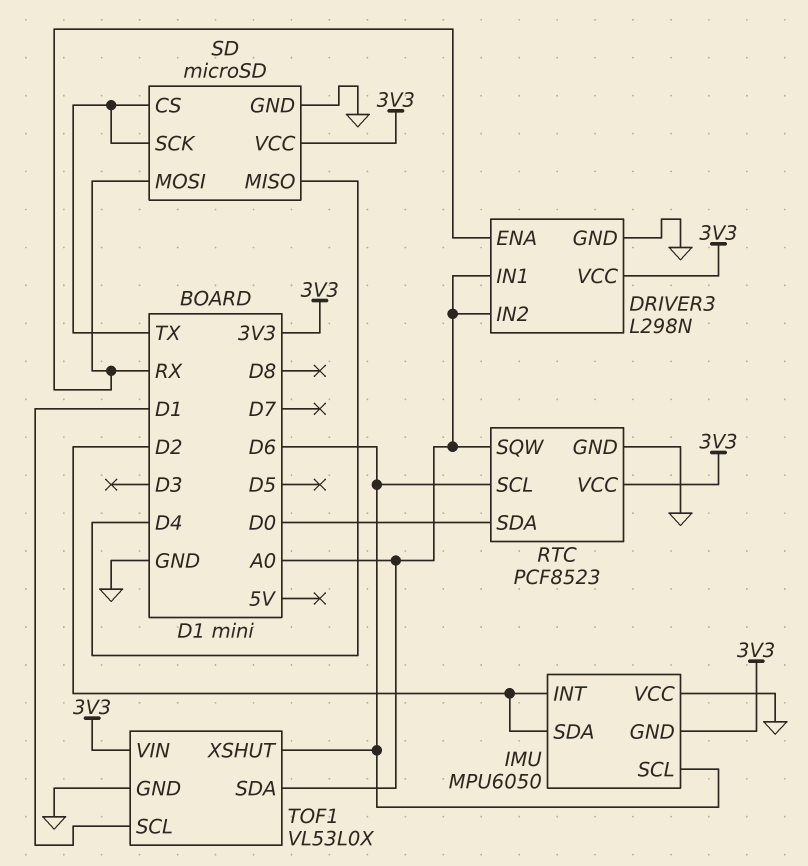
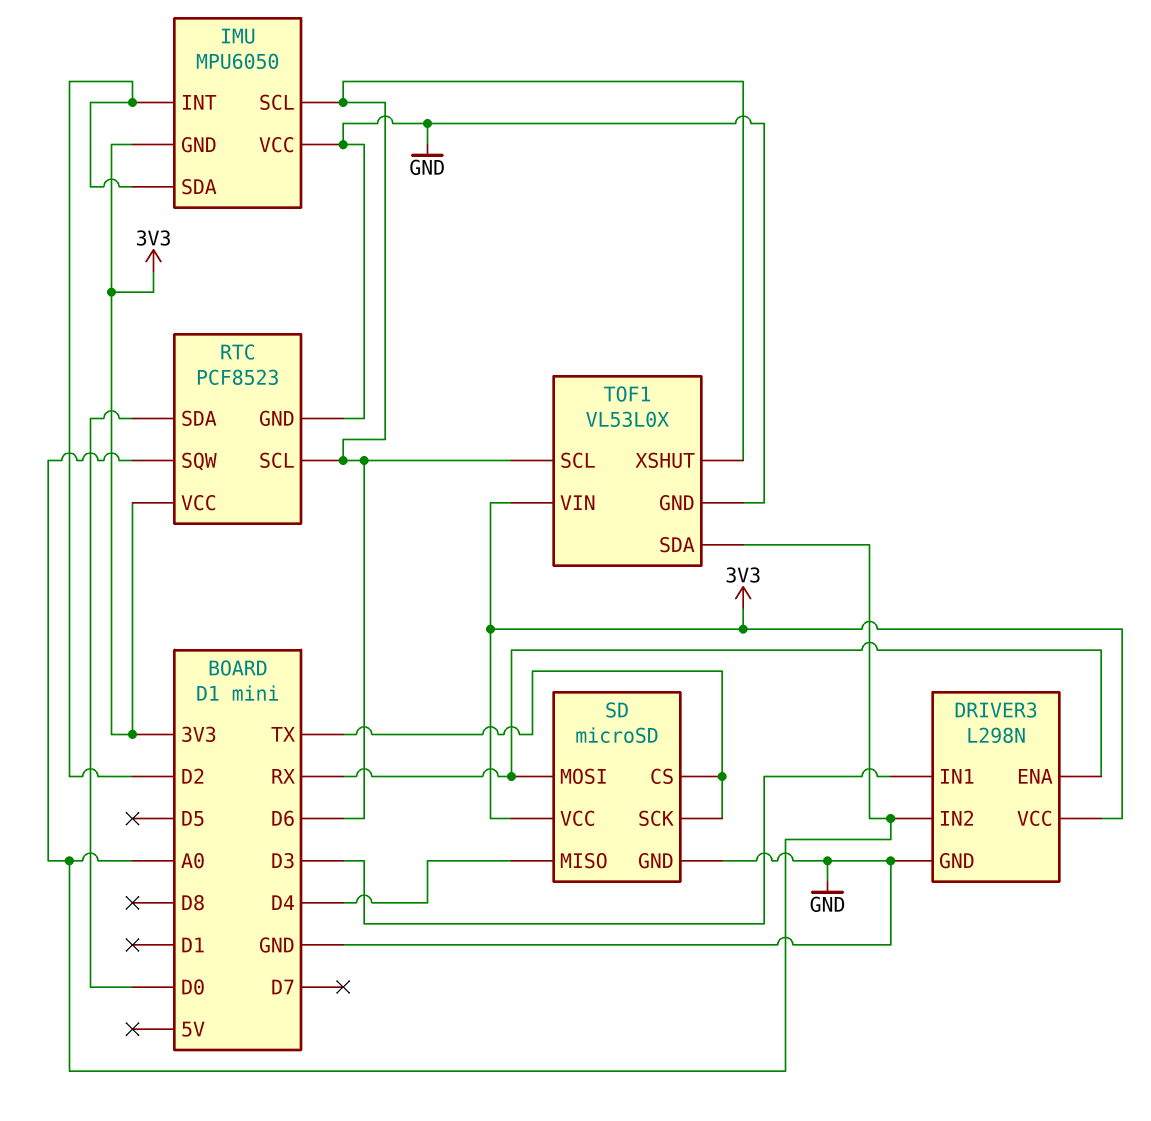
DRIVER3 pin IN1: A0 -> D3
TOF1 pin SCL: D1 -> D6

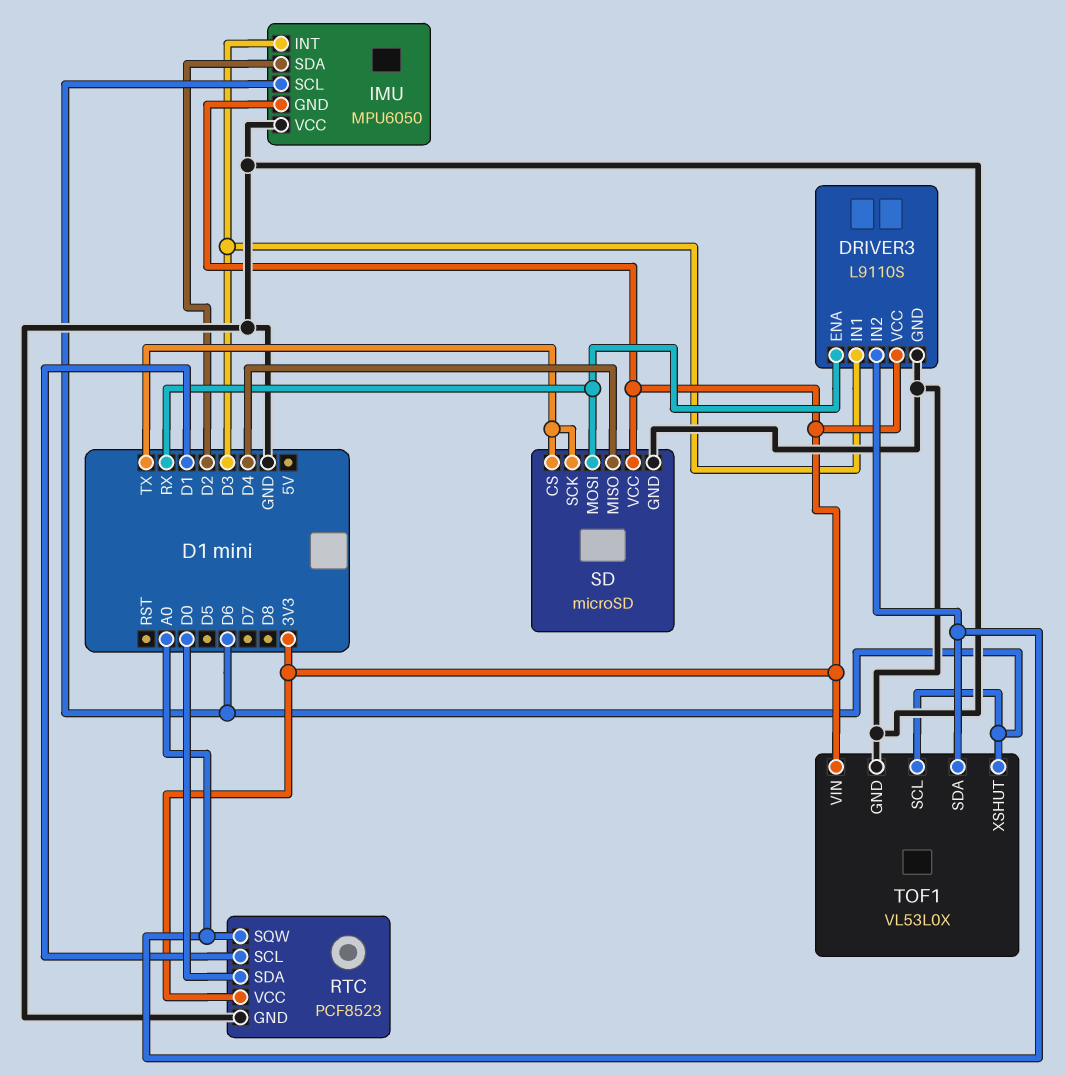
DRIVER3: L298N -> L9110S
IMU pin INT: D2 -> D3
RTC pin SCL: D6 -> D1

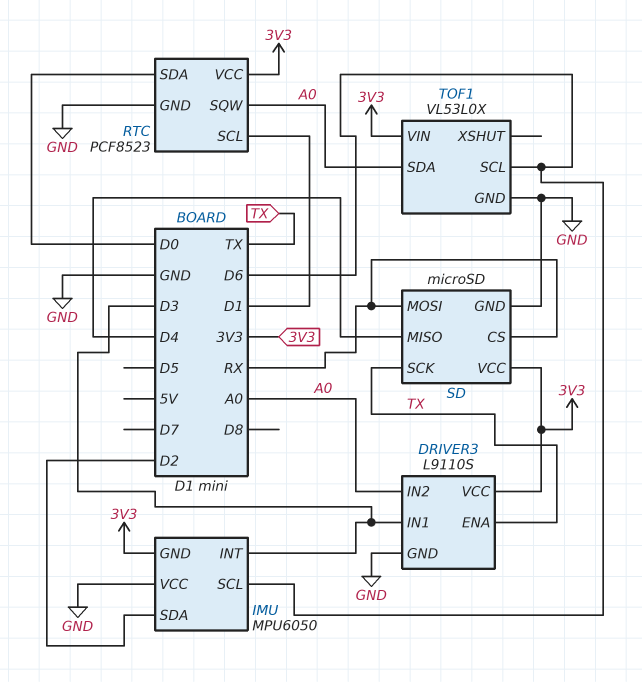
DRIVER3 pin ENA: RX -> TX
SD pin CS: TX -> RX
TOF1 pin XSHUT: D6 -> none

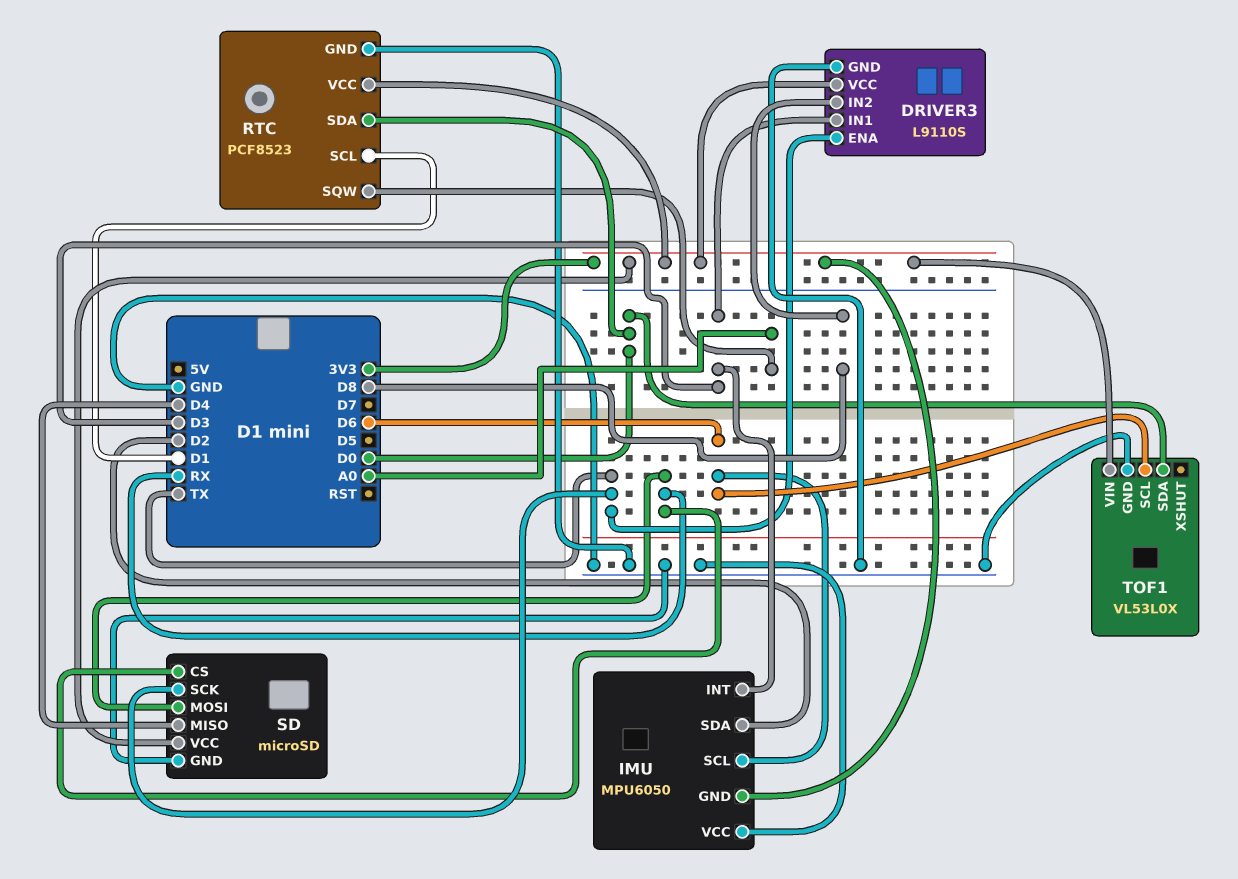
DRIVER3 pin IN2: A0 -> D8
TOF1 pin SDA: A0 -> D0

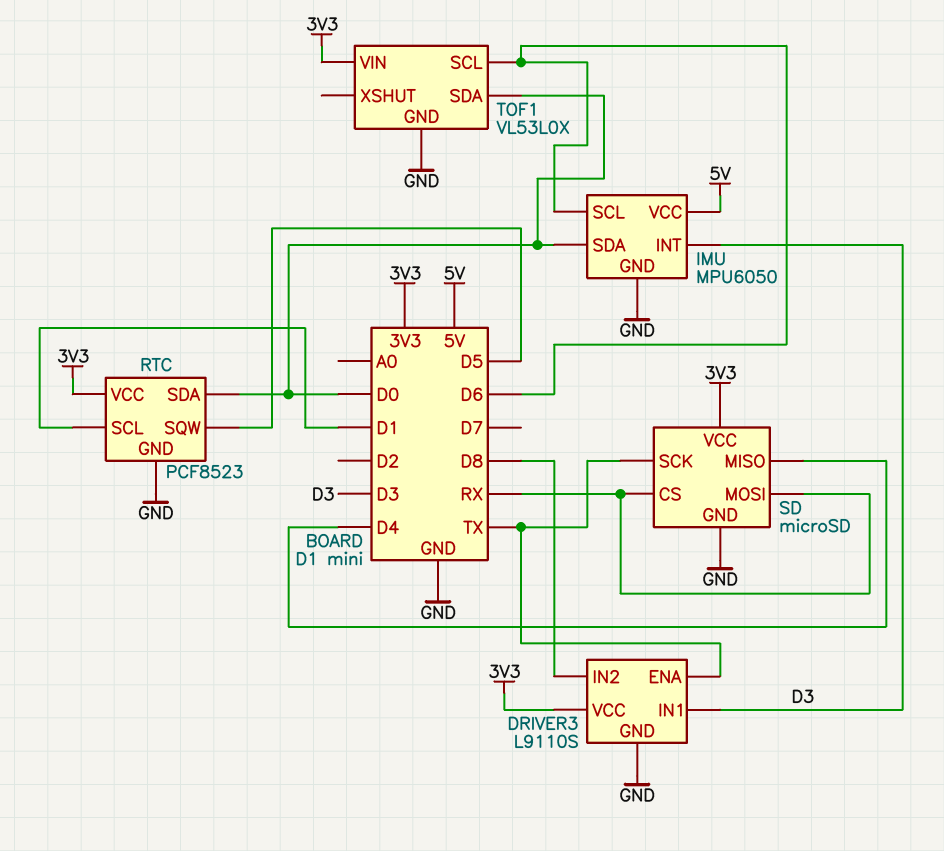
IMU pin GND: 3V3 -> GND
IMU pin SDA: D2 -> D0
IMU pin VCC: GND -> 5V
RTC pin SQW: A0 -> D5

